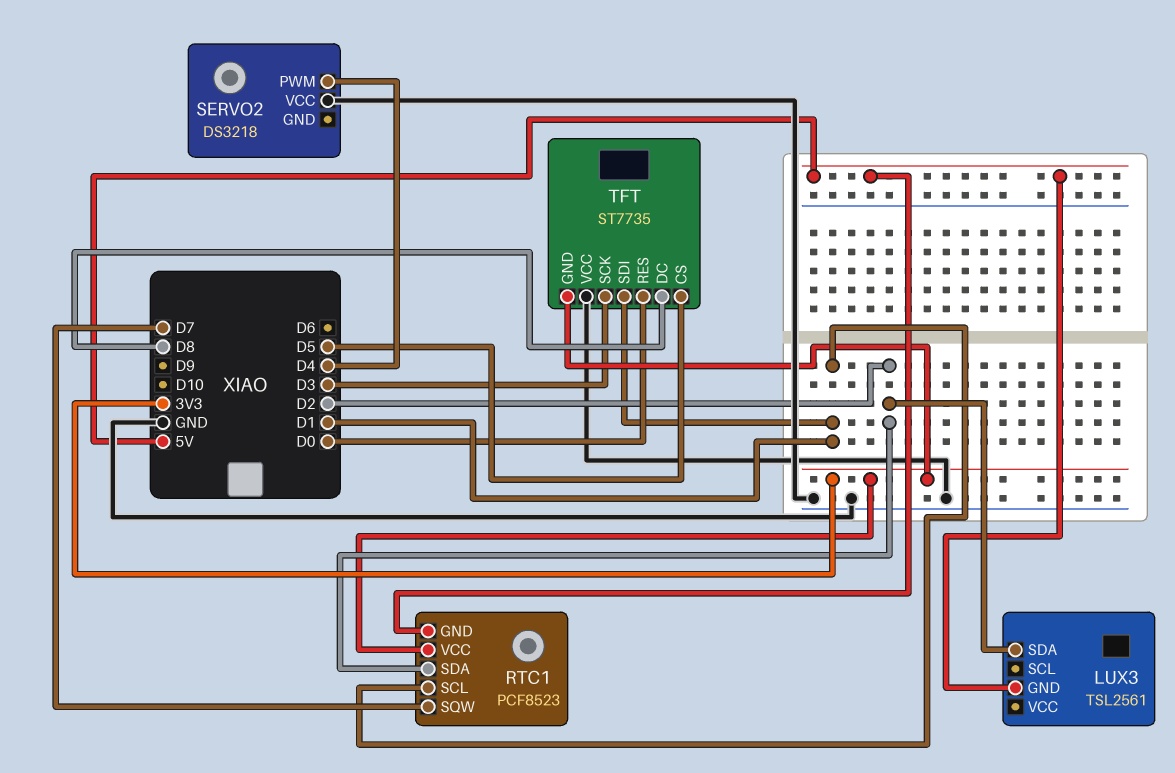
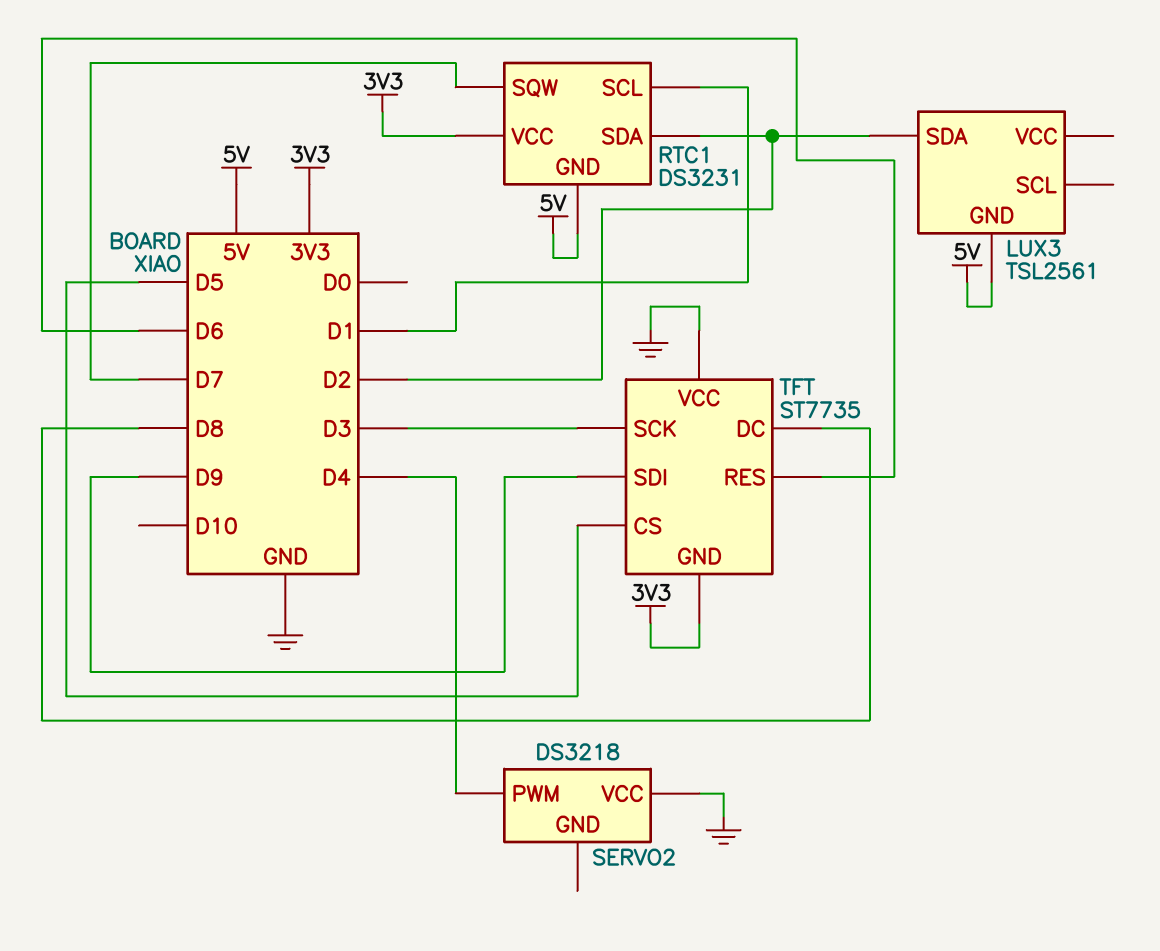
RTC1: PCF8523 -> DS3231
TFT pin RES: D0 -> D6
TFT pin SDI: D1 -> D9

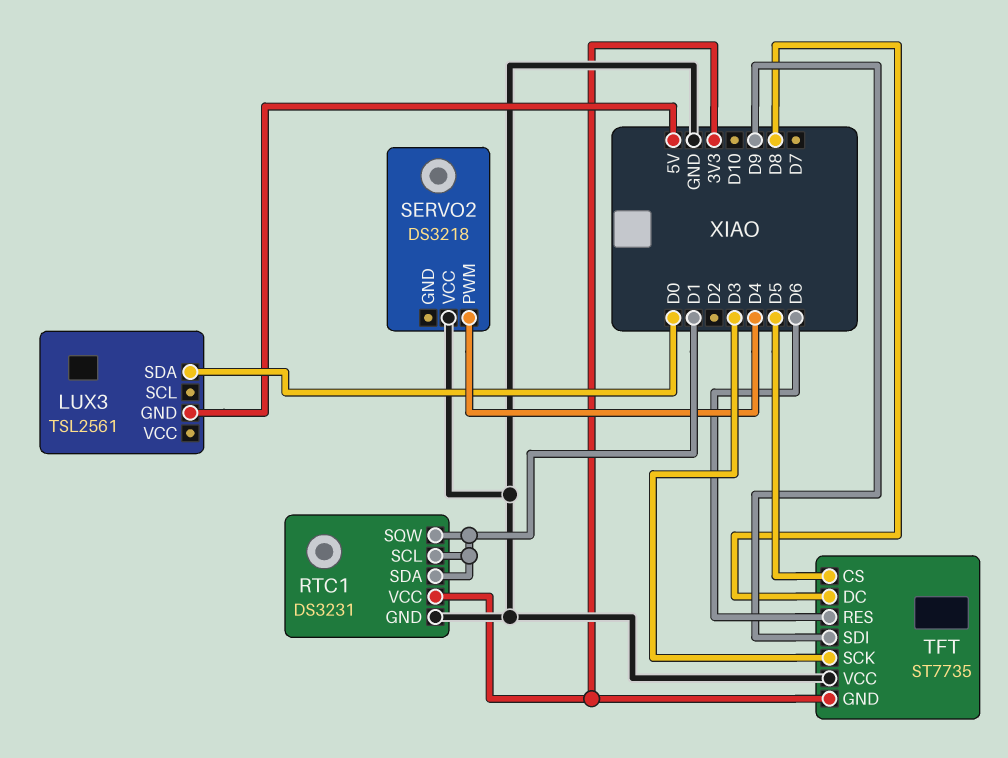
LUX3 pin SDA: D2 -> D0
RTC1 pin GND: 5V -> GND
RTC1 pin SDA: D2 -> D1
RTC1 pin SQW: D7 -> D1

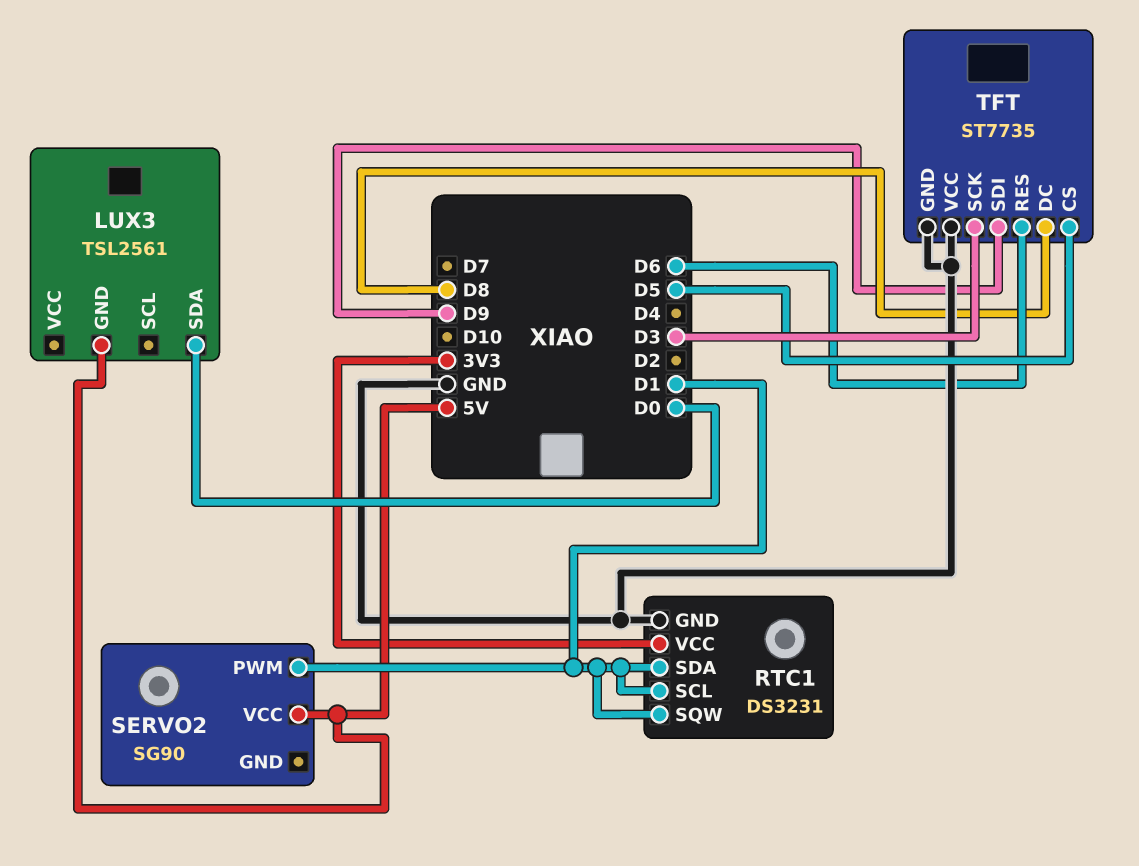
SERVO2: DS3218 -> SG90
SERVO2 pin PWM: D4 -> D1
SERVO2 pin VCC: GND -> 5V
TFT pin GND: 3V3 -> GND

